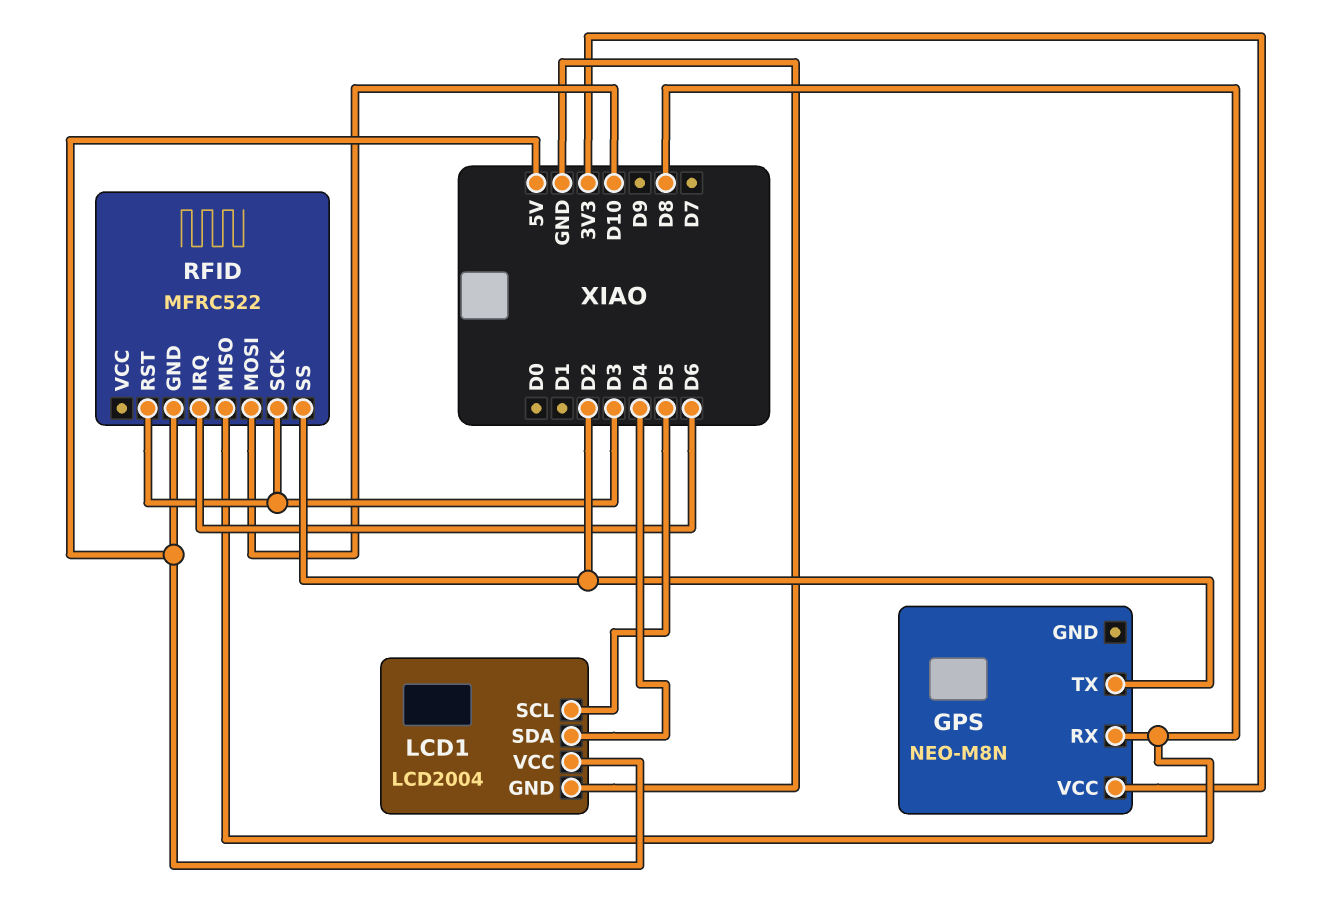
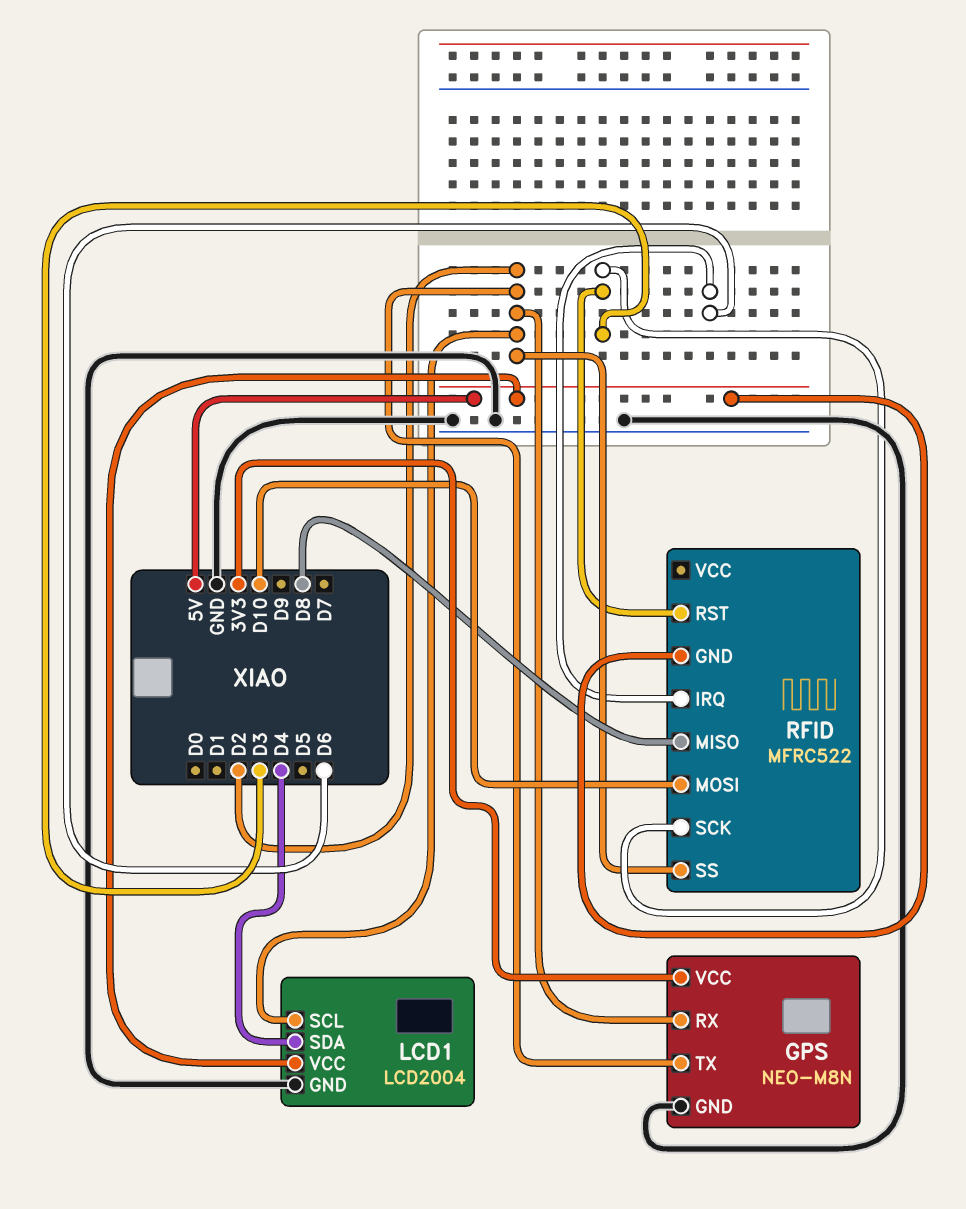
GPS pin GND: none -> GND
GPS pin RX: D8 -> D2
LCD1 pin SCL: D5 -> D2

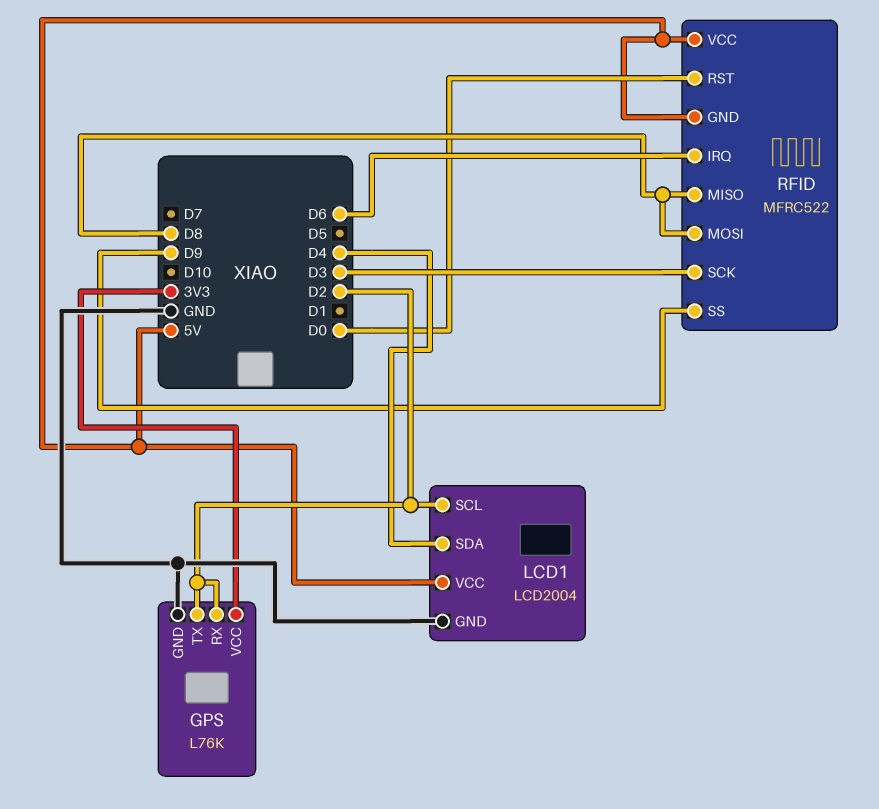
GPS: NEO-M8N -> L76K
RFID pin MOSI: D10 -> D8
RFID pin RST: D3 -> D0
RFID pin SS: D2 -> D9
RFID pin VCC: none -> 5V

